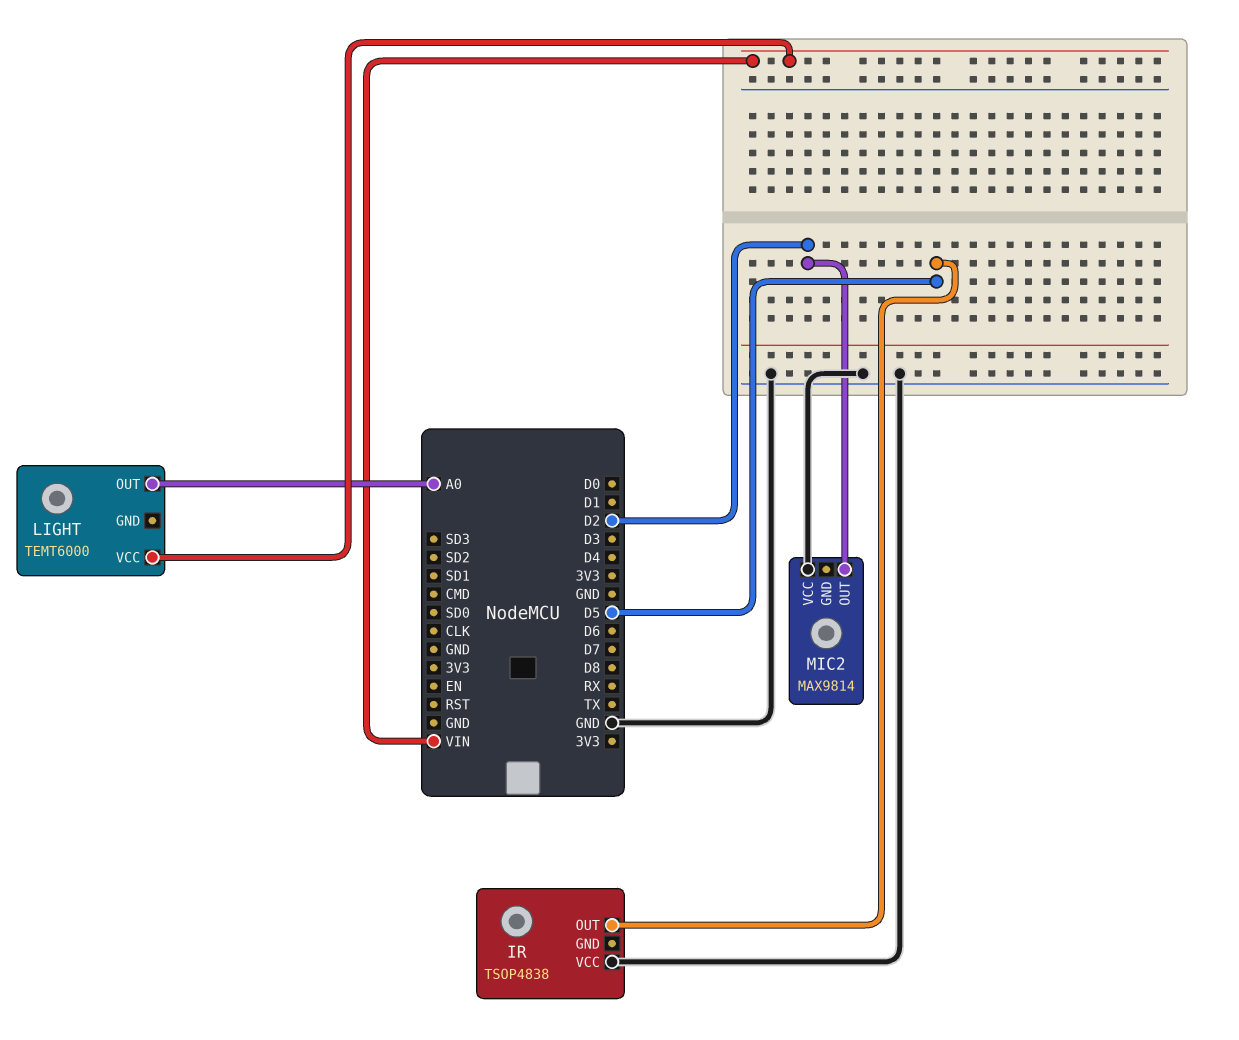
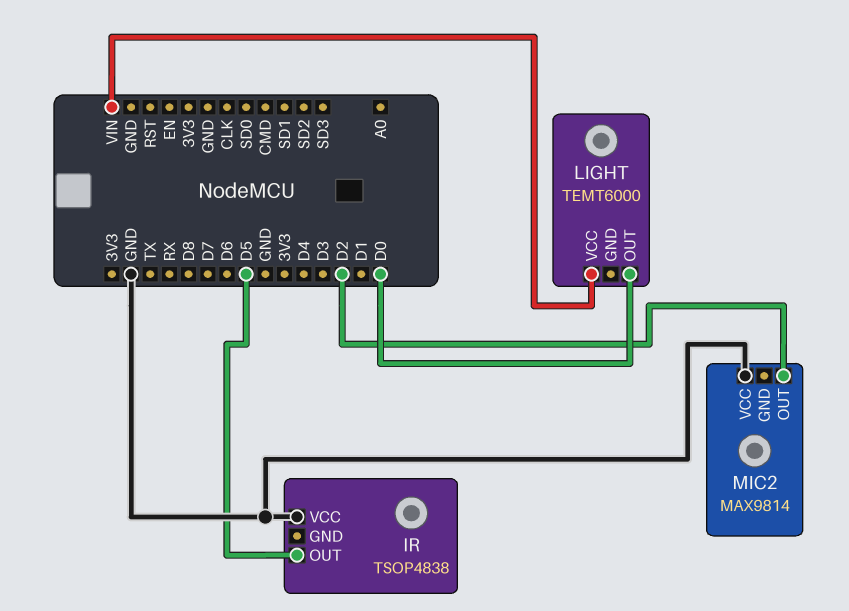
LIGHT pin OUT: A0 -> D0

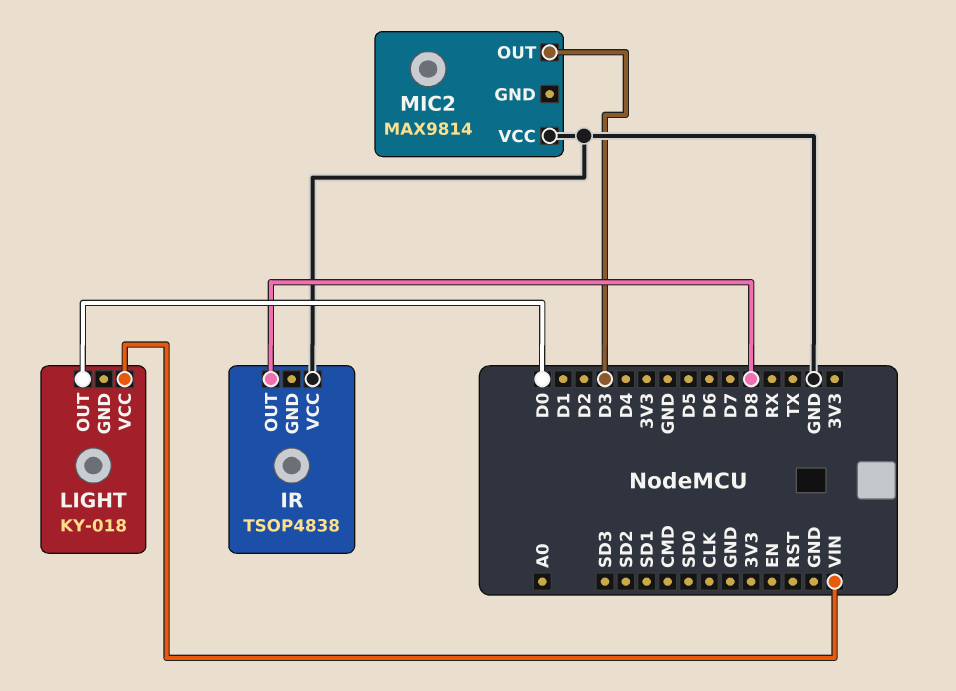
IR pin OUT: D5 -> D8
LIGHT: TEMT6000 -> KY-018
MIC2 pin OUT: D2 -> D3

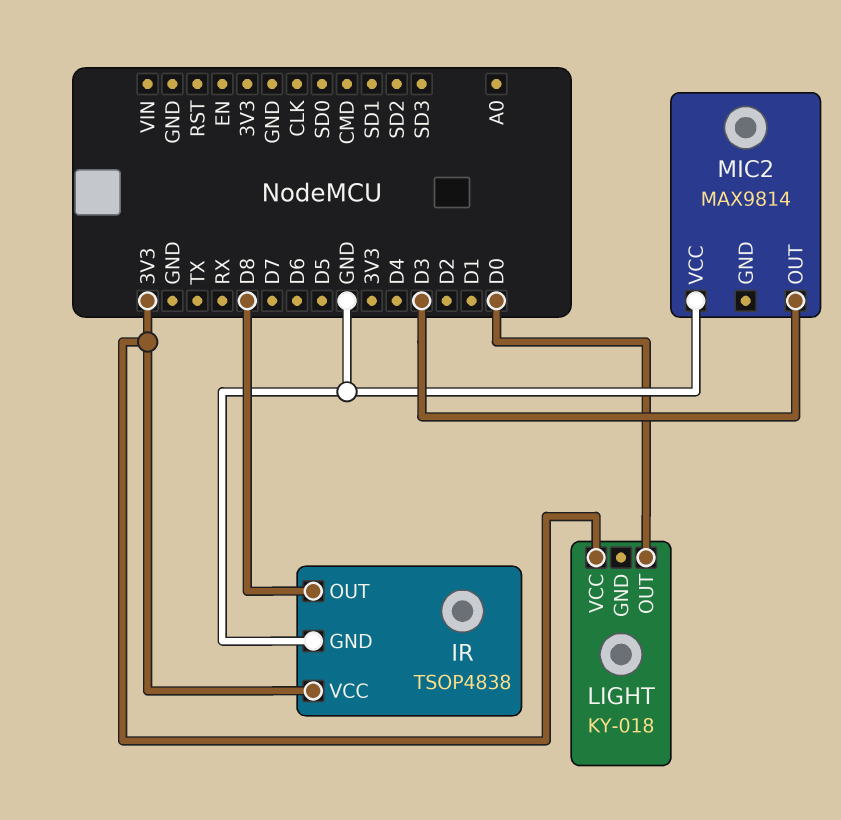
IR pin GND: none -> GND
IR pin VCC: GND -> 3V3
LIGHT pin VCC: VIN -> 3V3

